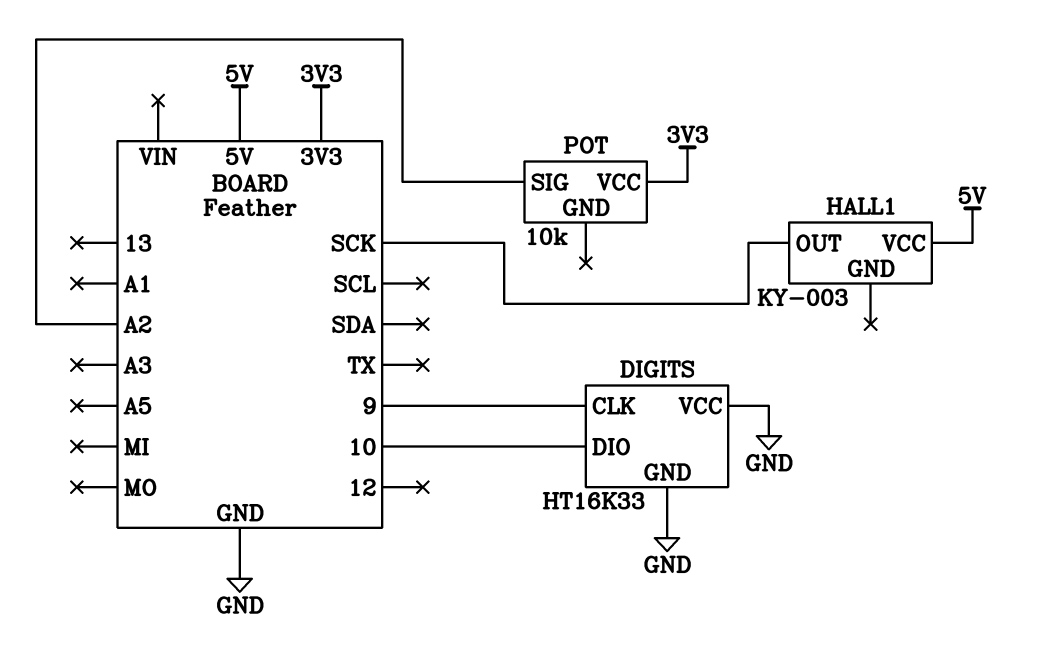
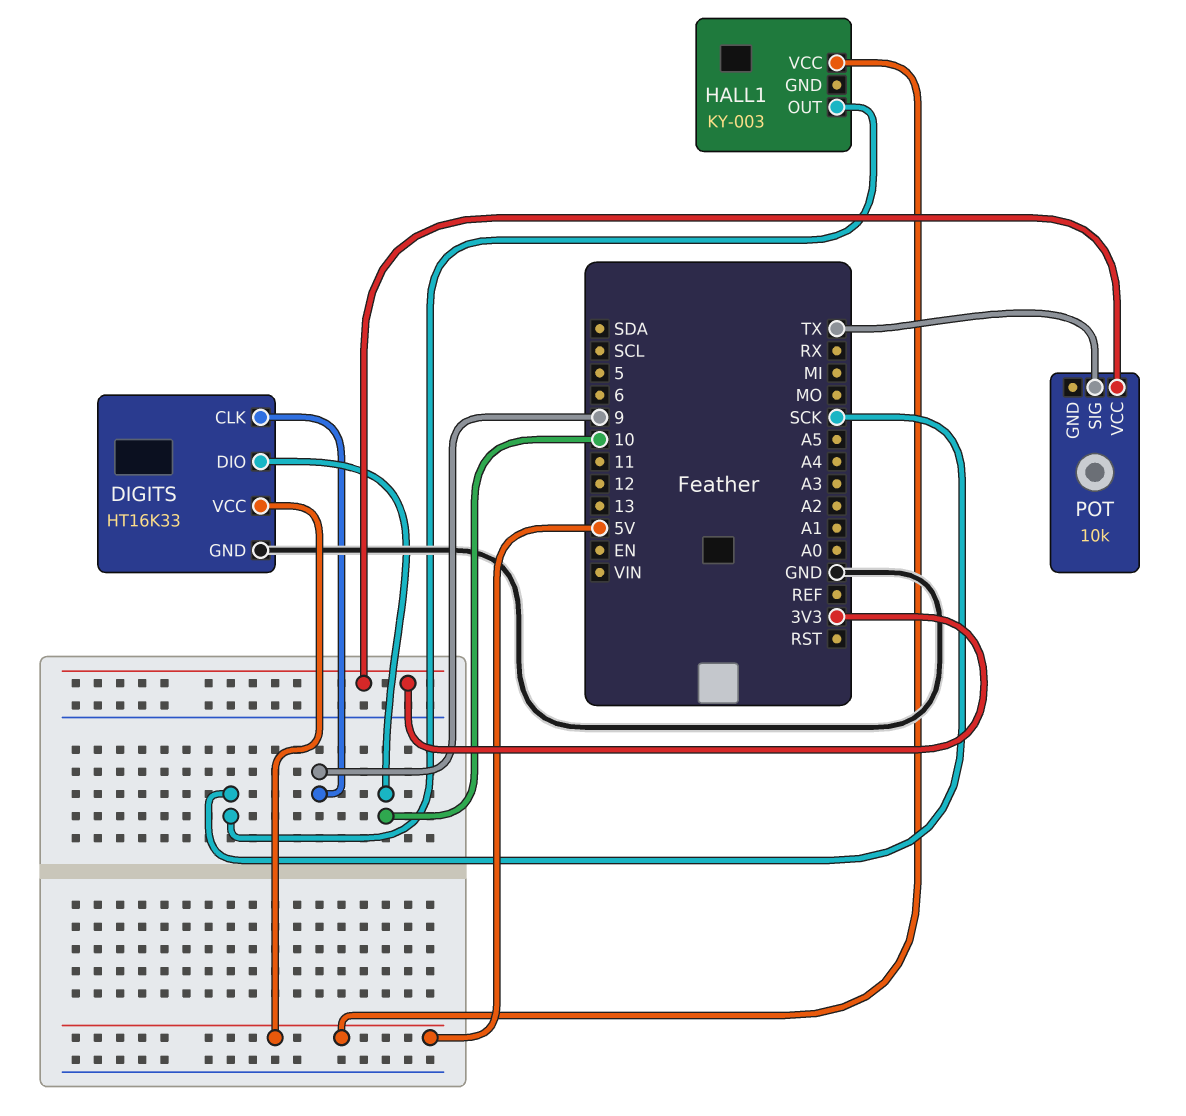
DIGITS pin VCC: GND -> 5V
POT pin SIG: A2 -> TX

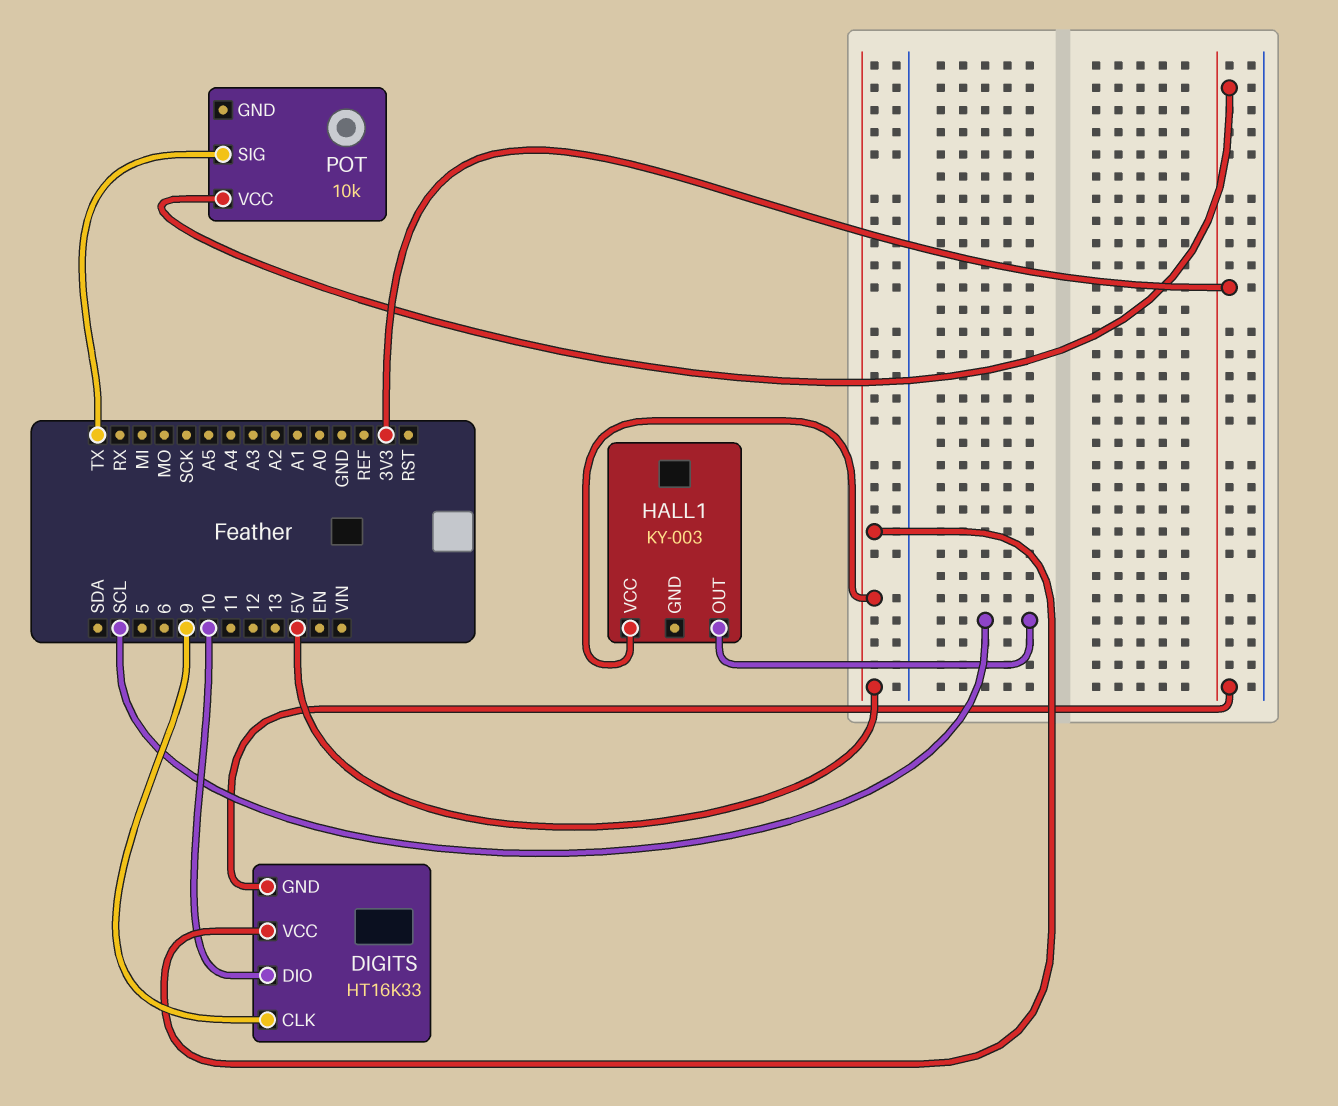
DIGITS pin GND: GND -> 3V3
HALL1 pin OUT: SCK -> SCL

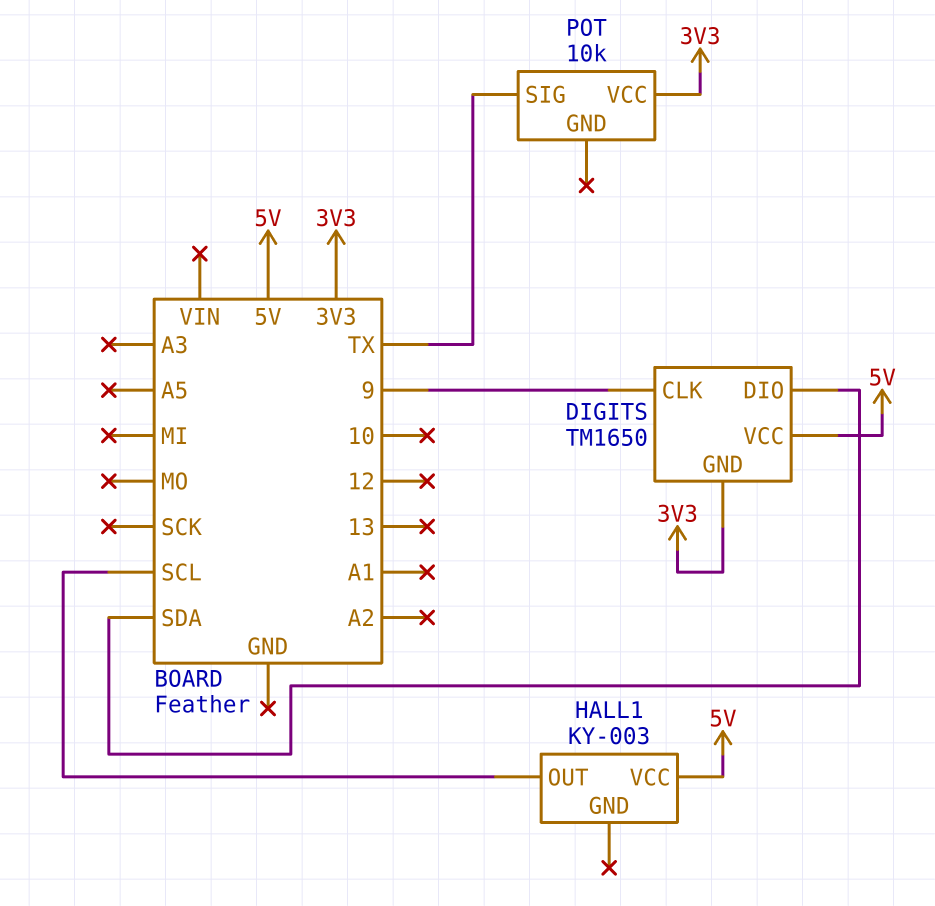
DIGITS: HT16K33 -> TM1650
DIGITS pin DIO: 10 -> SDA

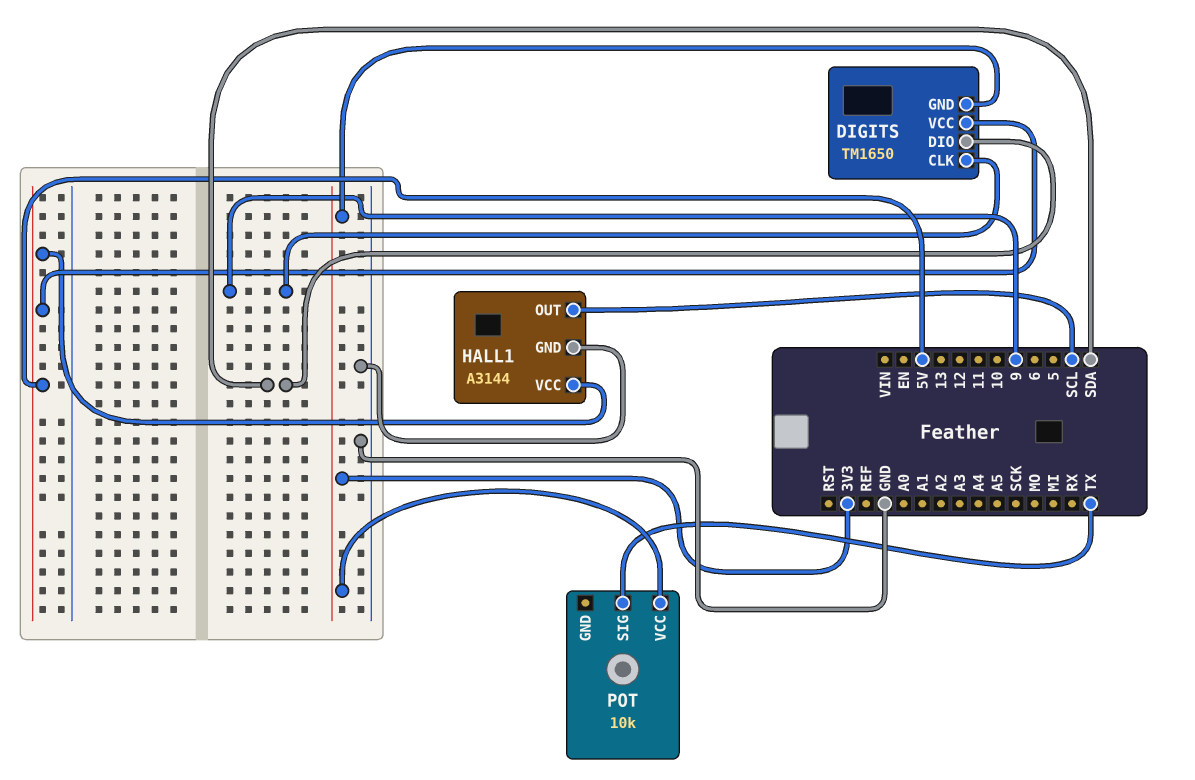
HALL1: KY-003 -> A3144
HALL1 pin GND: none -> GND

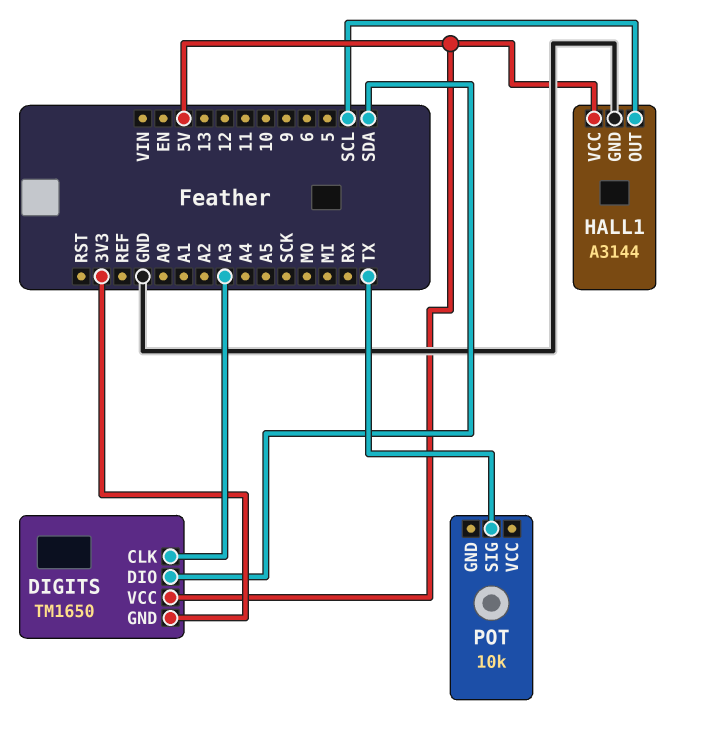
DIGITS pin CLK: 9 -> A3
POT pin VCC: 3V3 -> none

